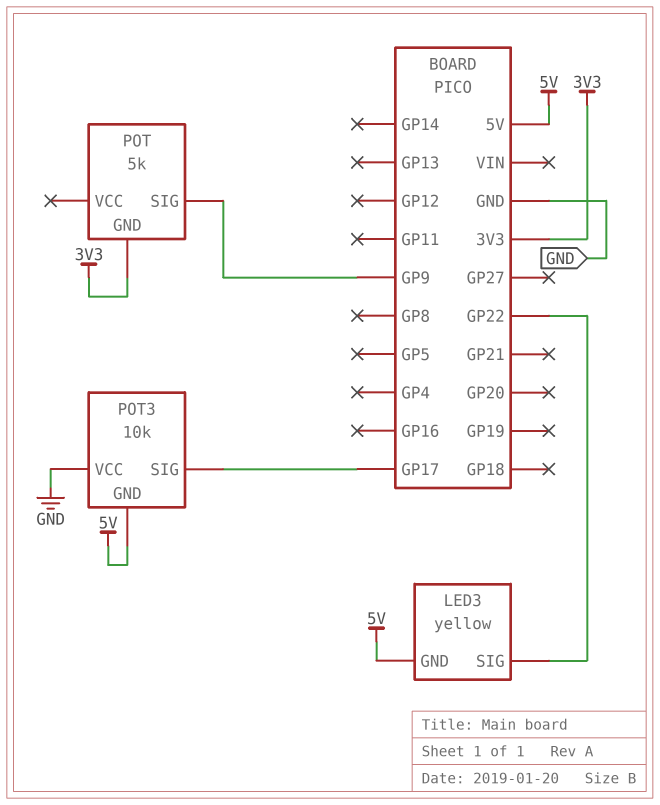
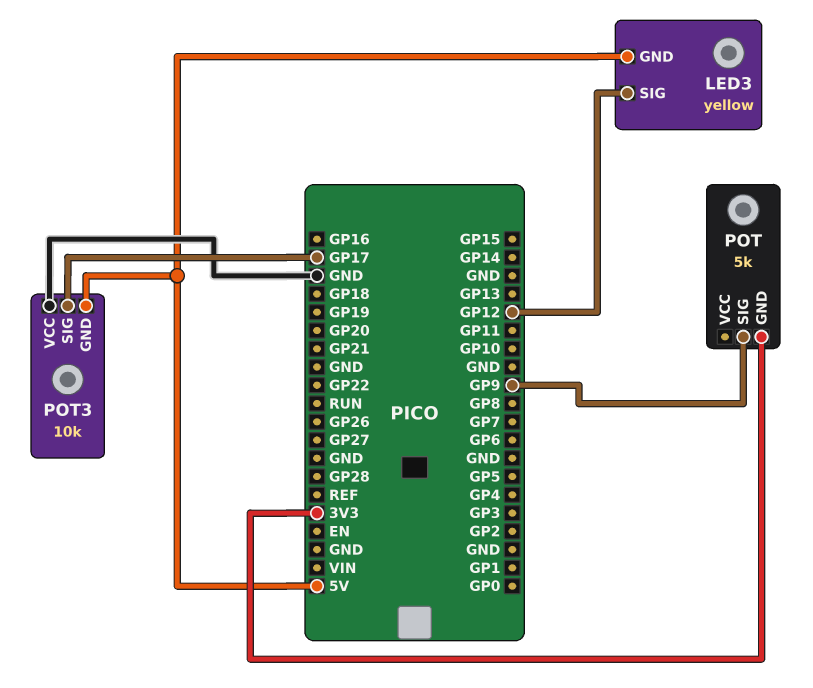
LED3 pin SIG: GP22 -> GP12

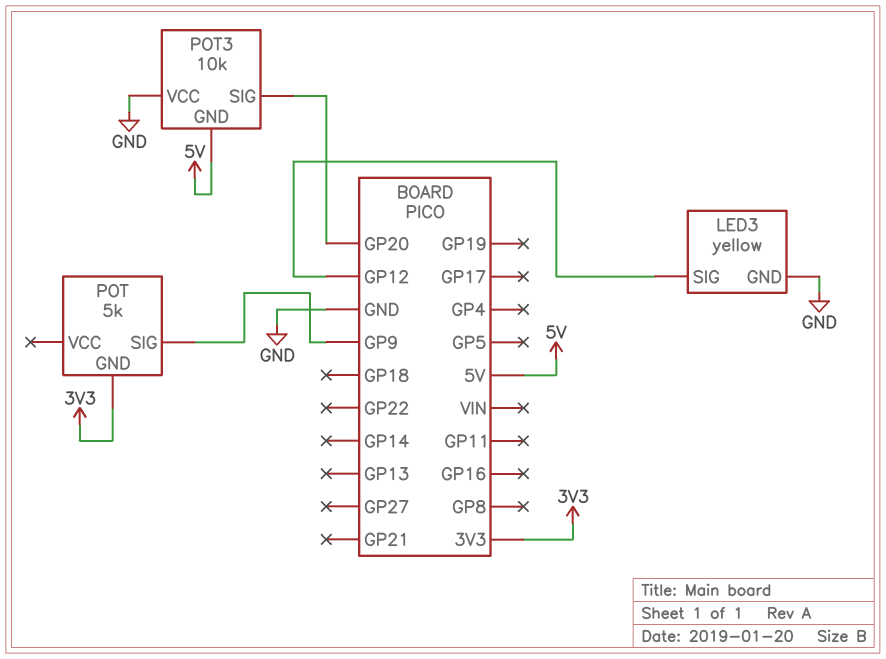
LED3 pin GND: 5V -> GND
POT3 pin SIG: GP17 -> GP20

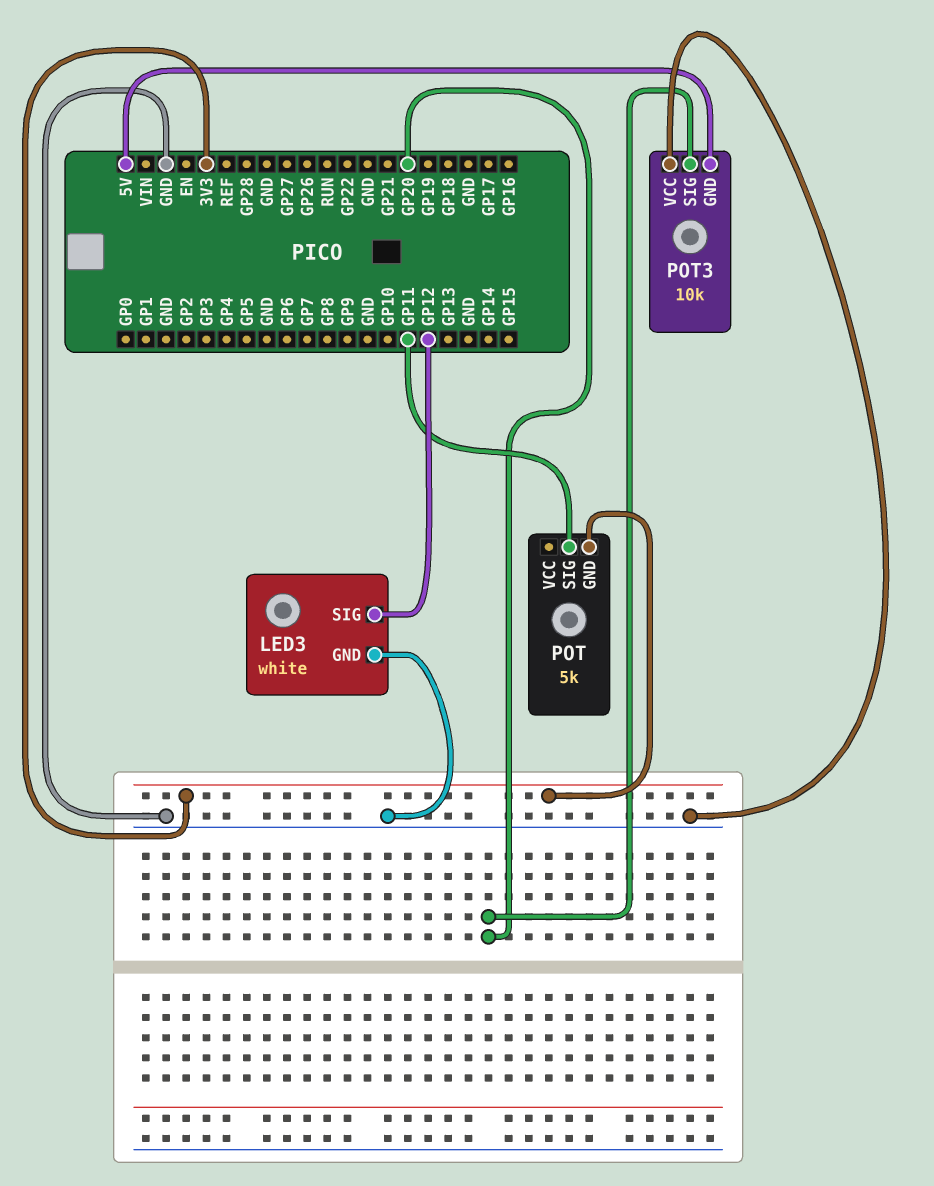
LED3: yellow -> white
POT pin SIG: GP9 -> GP11

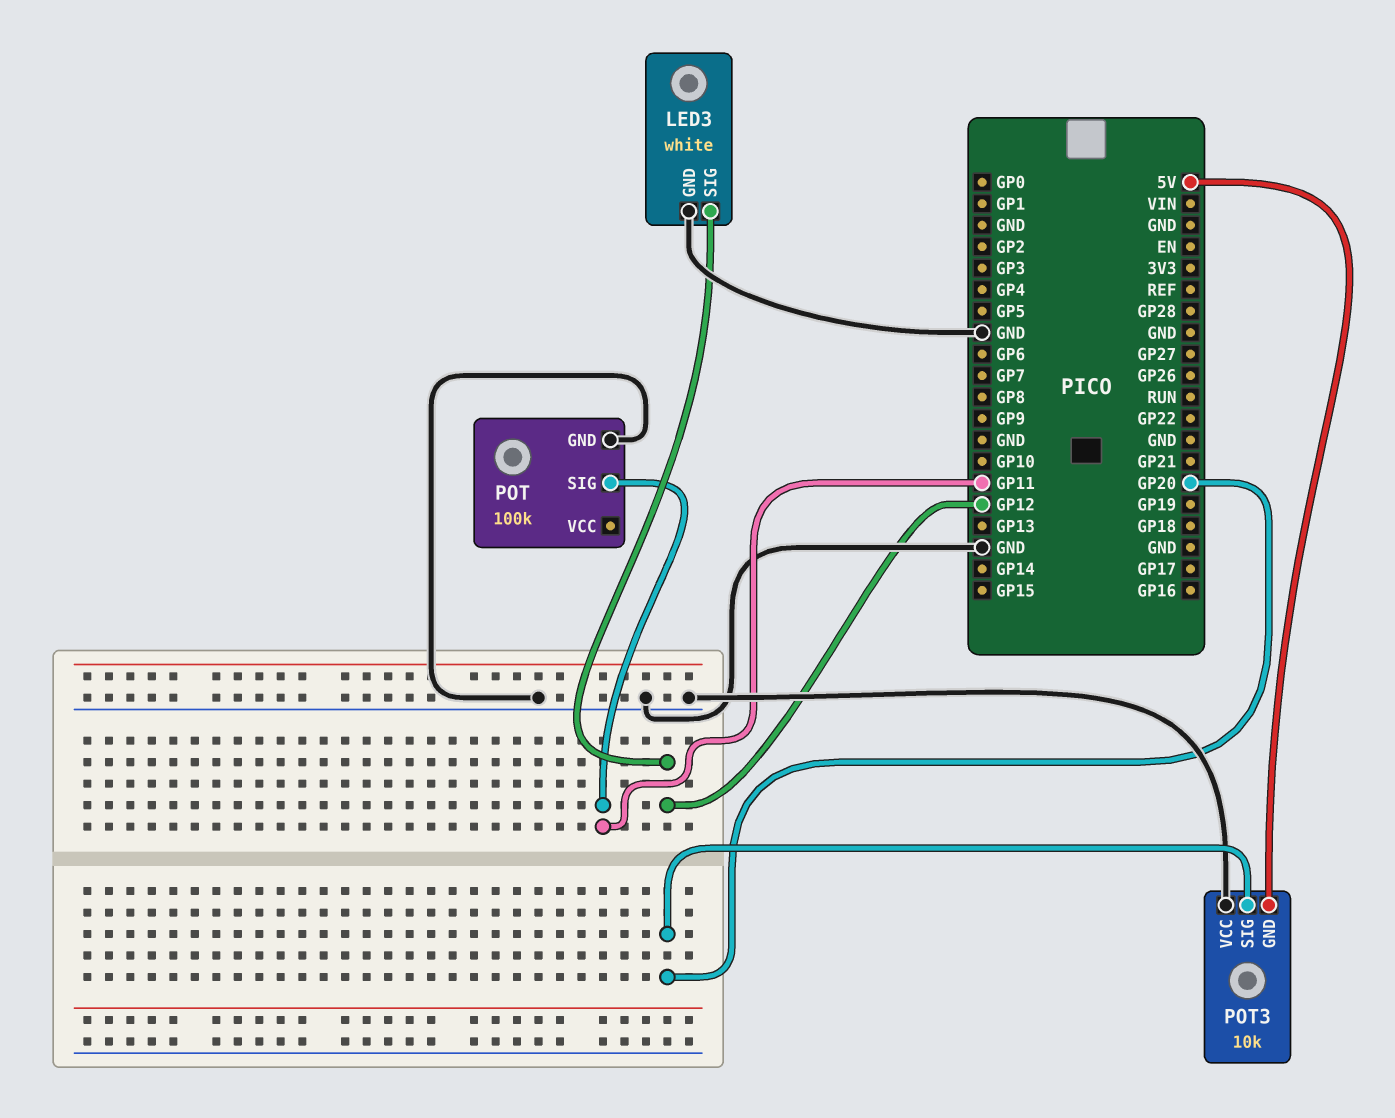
POT: 5k -> 100k
POT pin GND: 3V3 -> GND

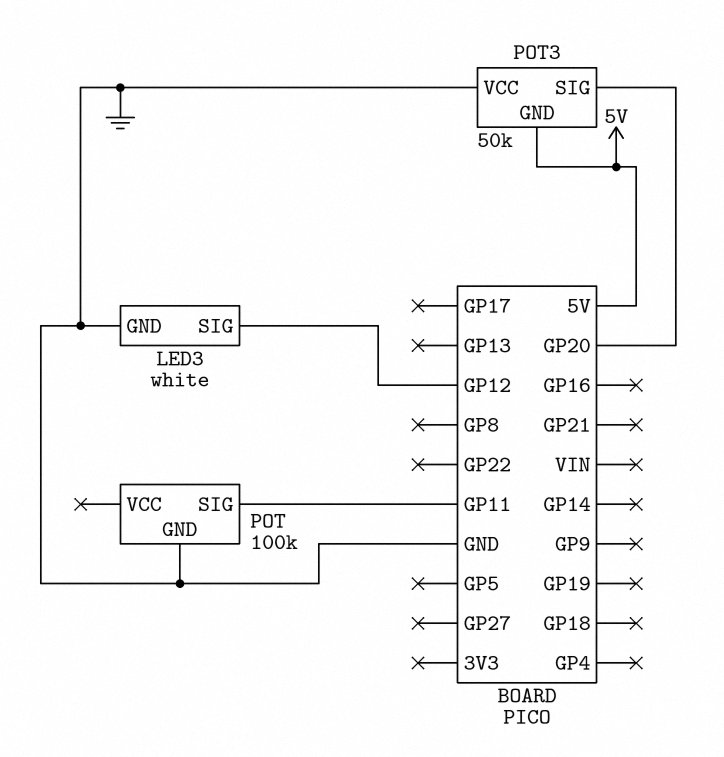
POT3: 10k -> 50k

